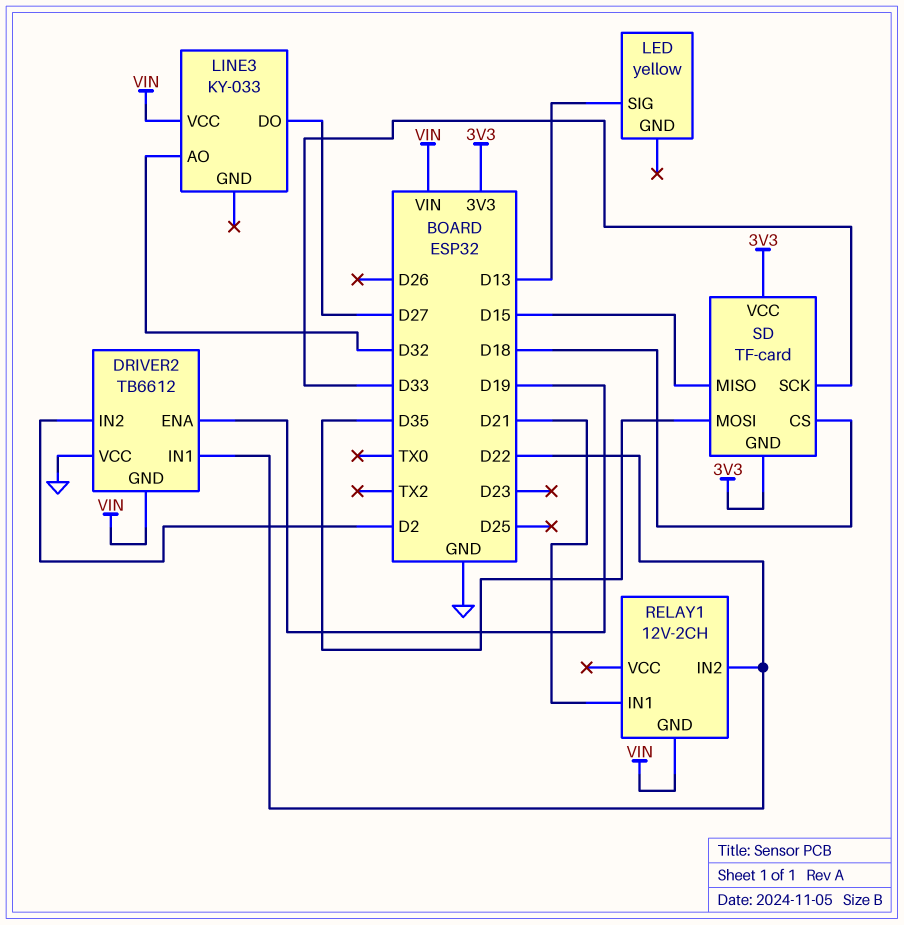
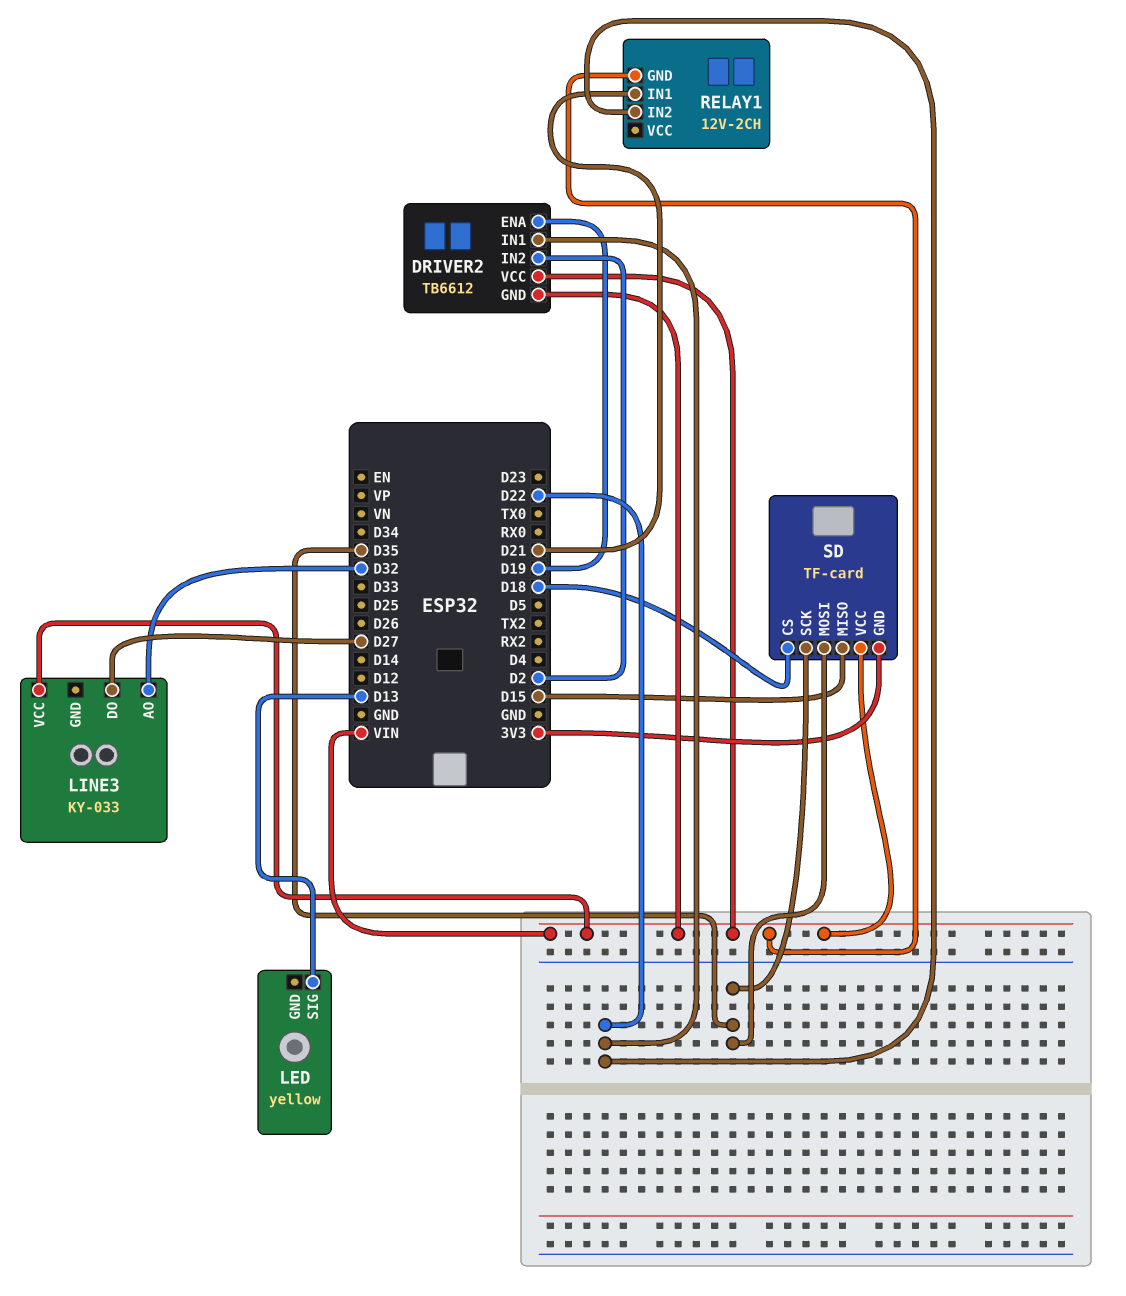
DRIVER2 pin VCC: GND -> VIN
SD pin SCK: D33 -> D35
SD pin VCC: 3V3 -> VIN

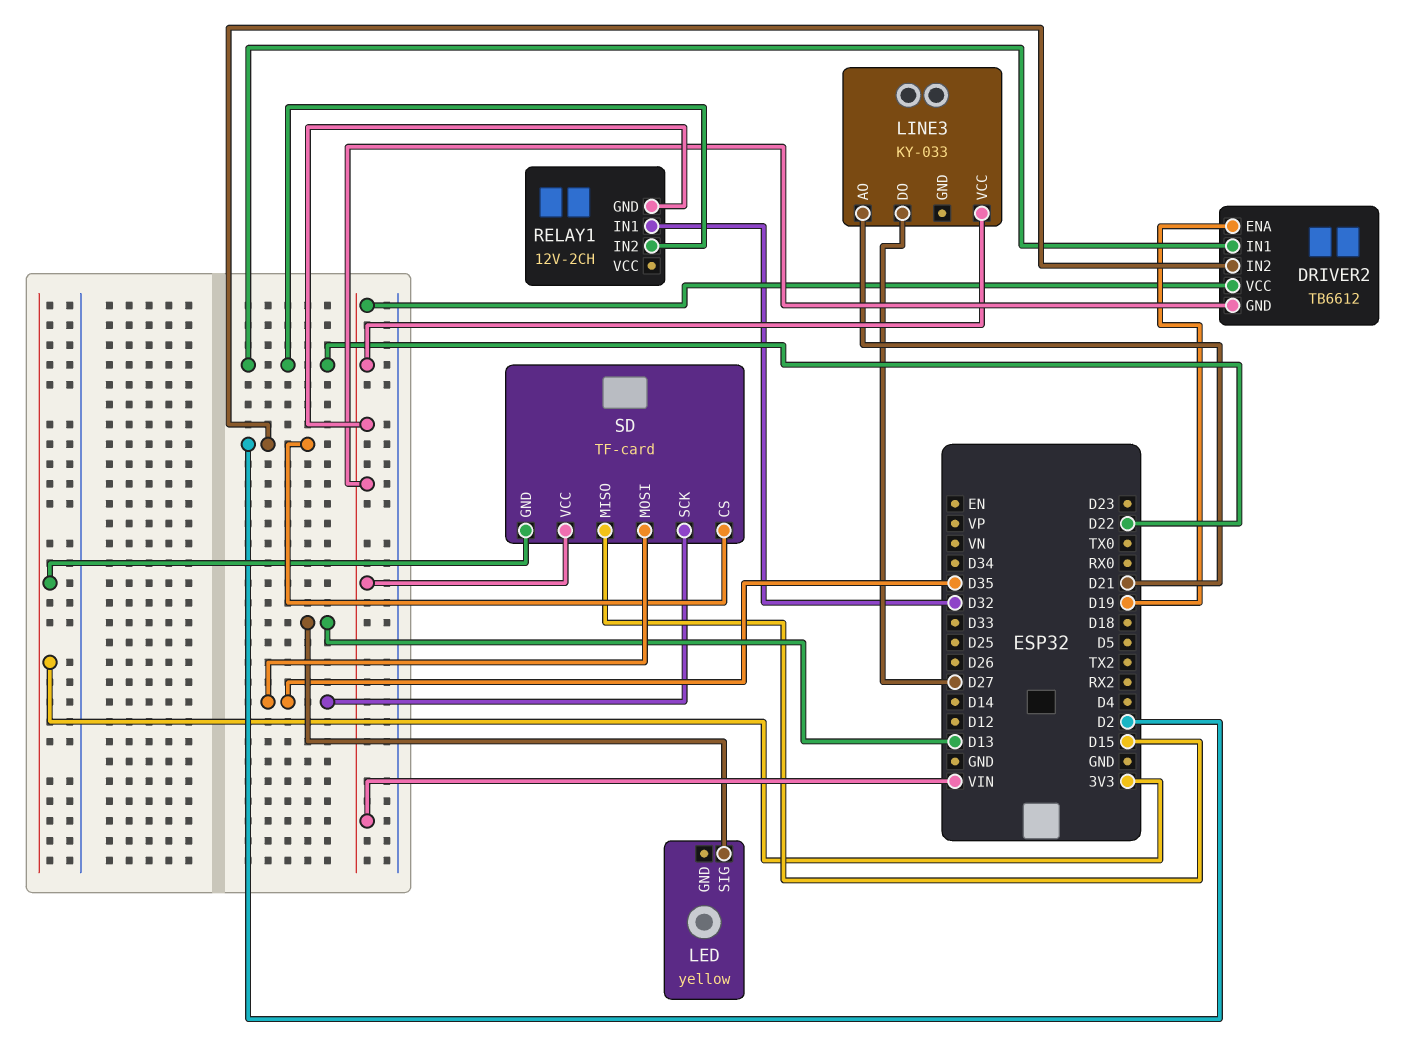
LINE3 pin AO: D32 -> D21
RELAY1 pin IN1: D21 -> D32
SD pin CS: D18 -> D2

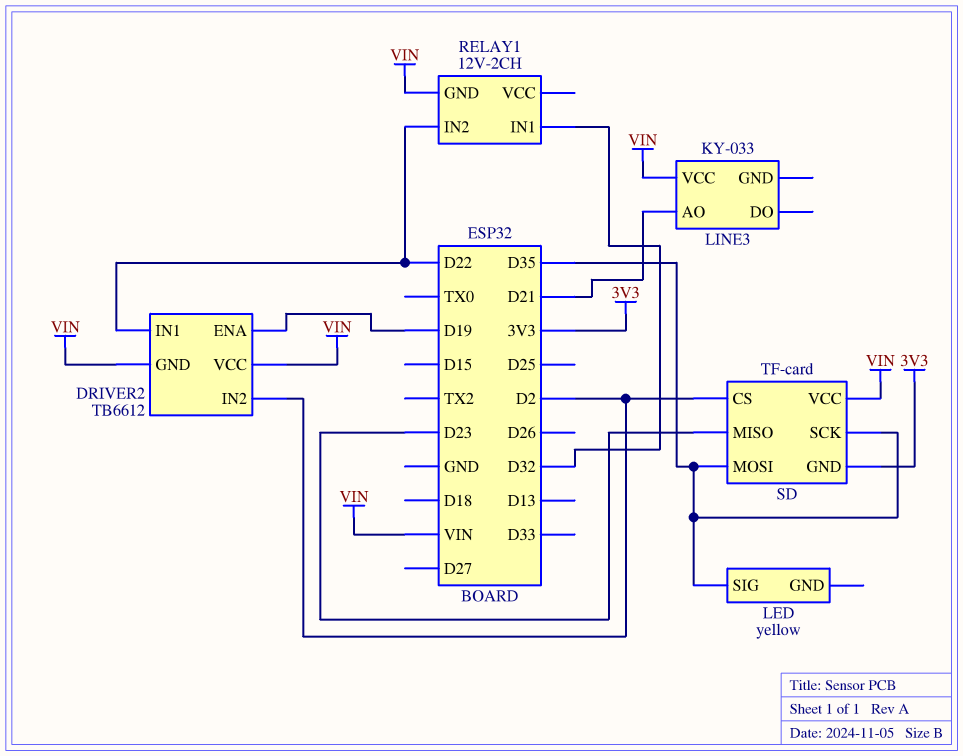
LED pin SIG: D13 -> D35
LINE3 pin DO: D27 -> none
SD pin MISO: D15 -> D23

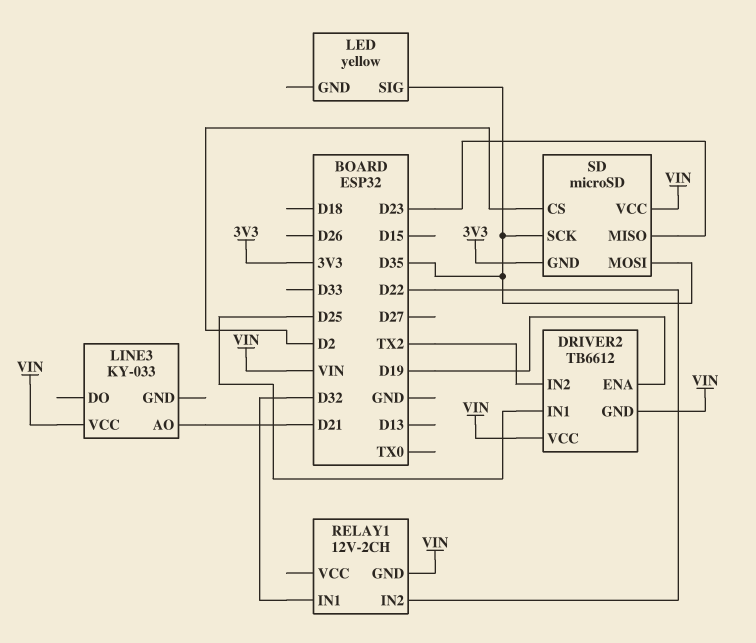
DRIVER2 pin IN1: D22 -> D25
DRIVER2 pin IN2: D2 -> TX2
SD: TF-card -> microSD

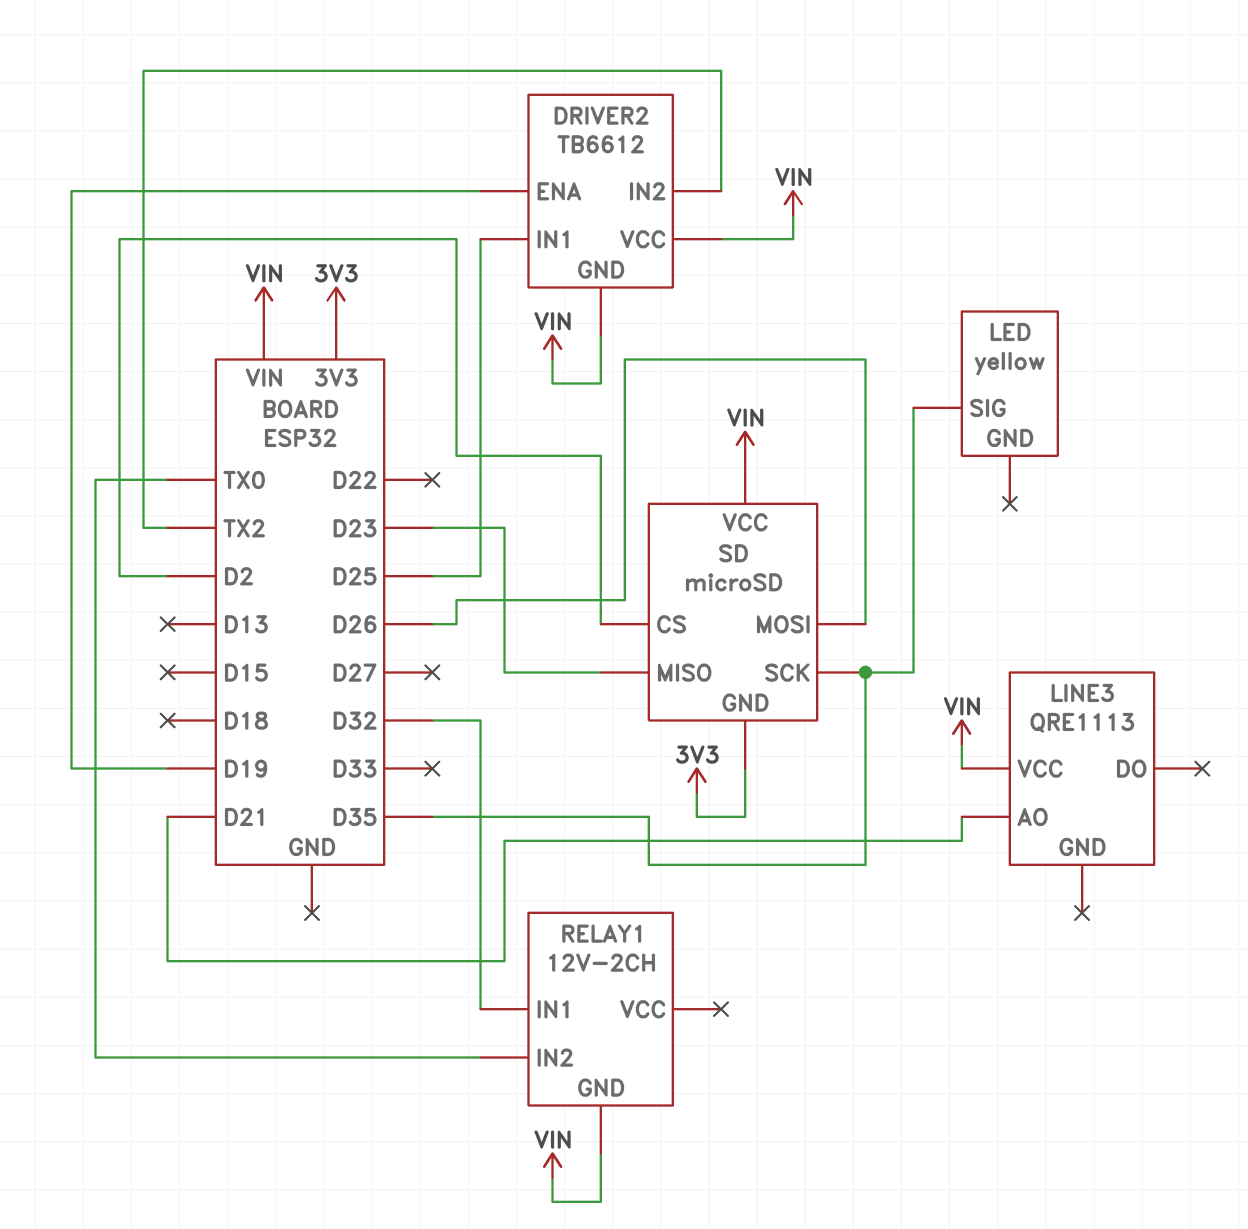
LINE3: KY-033 -> QRE1113
RELAY1 pin IN2: D22 -> TX0
SD pin MOSI: D35 -> D26

